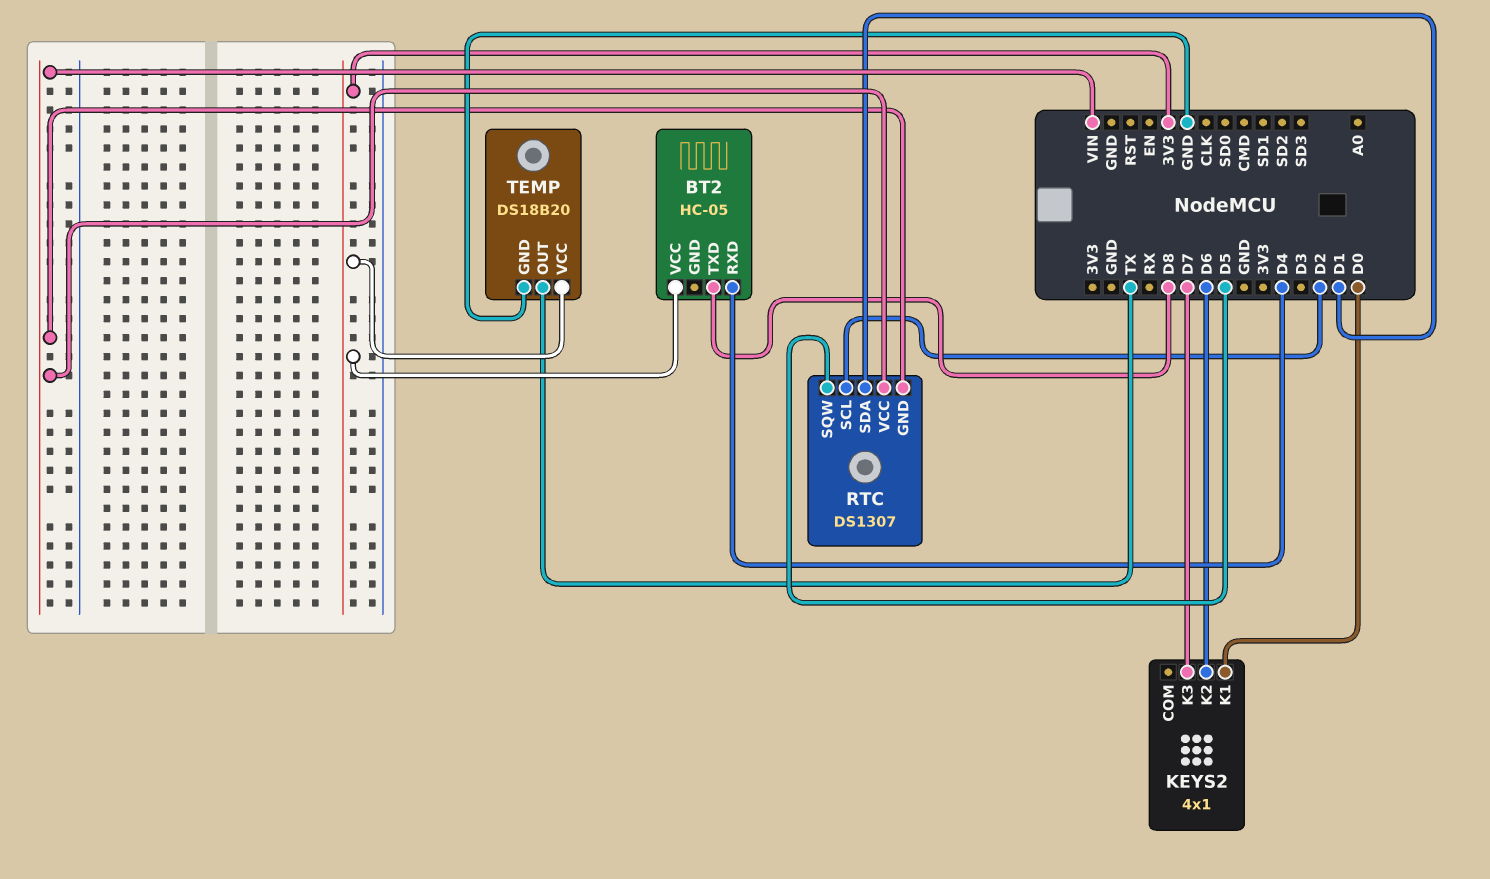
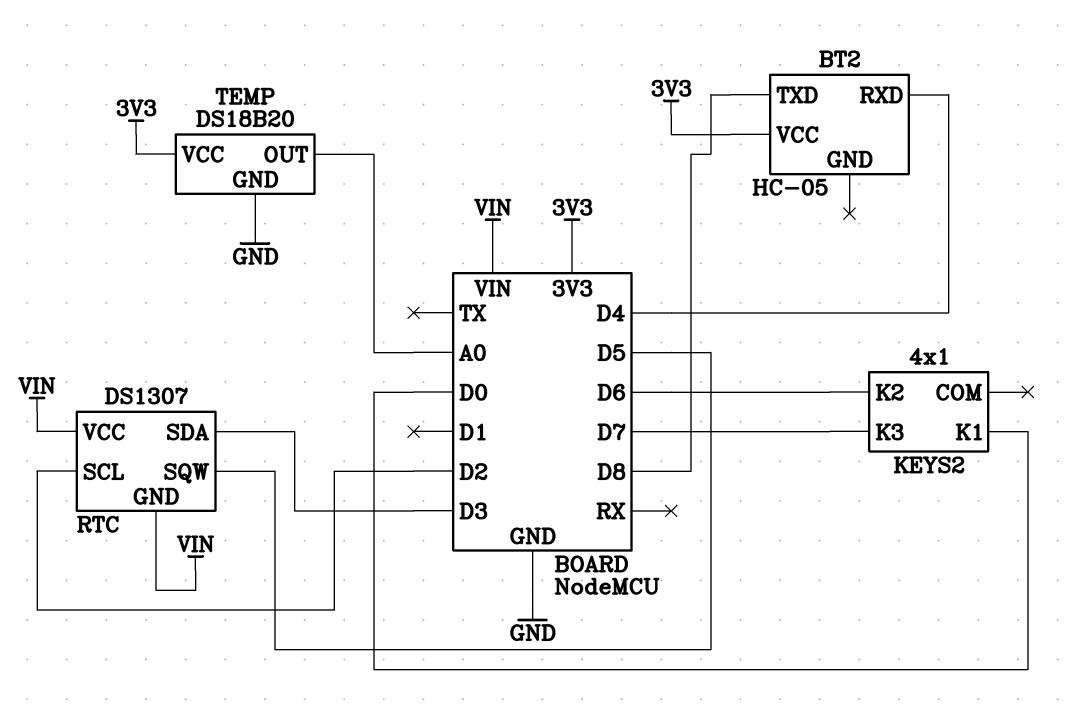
RTC pin SDA: D1 -> D3
TEMP pin OUT: TX -> A0

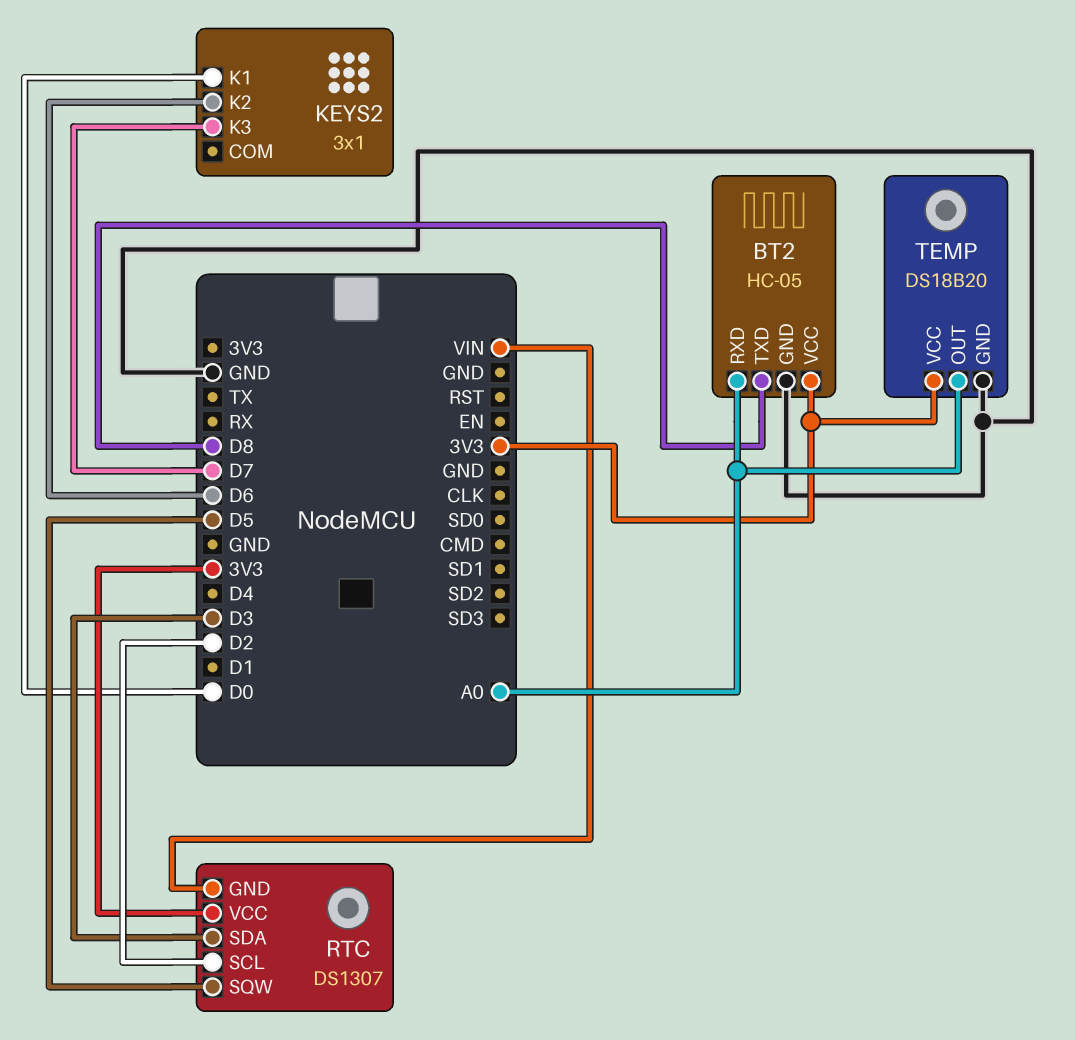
BT2 pin GND: none -> GND
BT2 pin RXD: D4 -> A0
KEYS2: 4x1 -> 3x1
RTC pin VCC: VIN -> 3V3

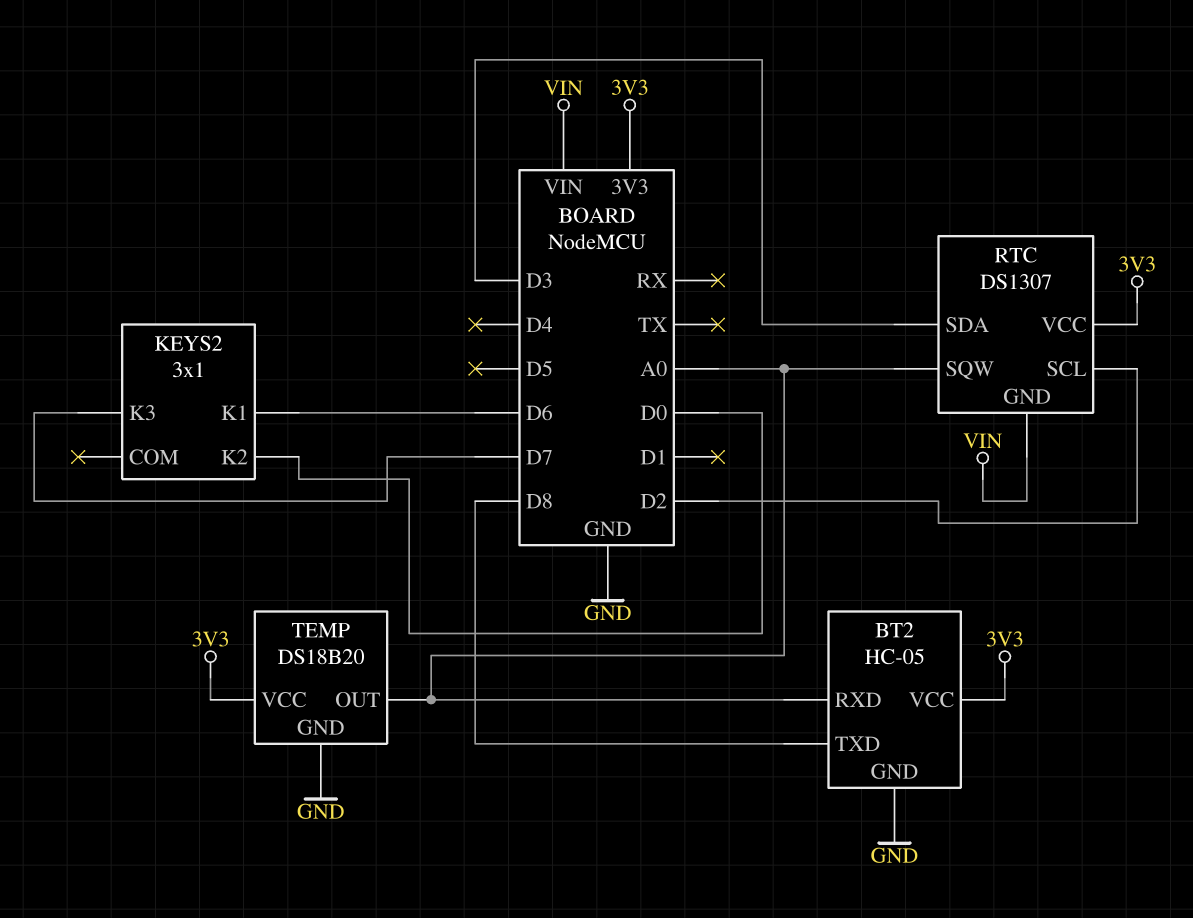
KEYS2 pin K1: D0 -> D6
KEYS2 pin K2: D6 -> D0
RTC pin SQW: D5 -> A0

